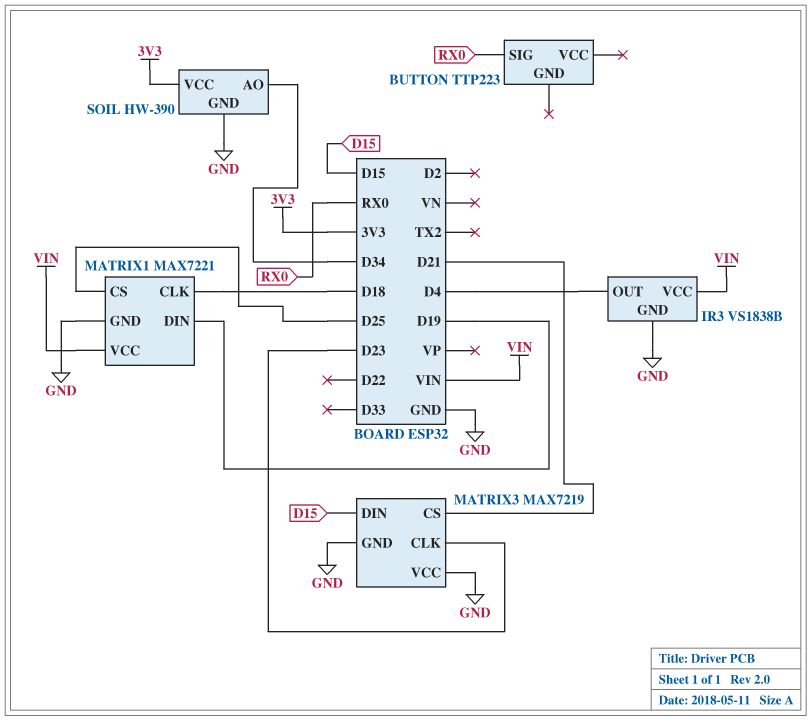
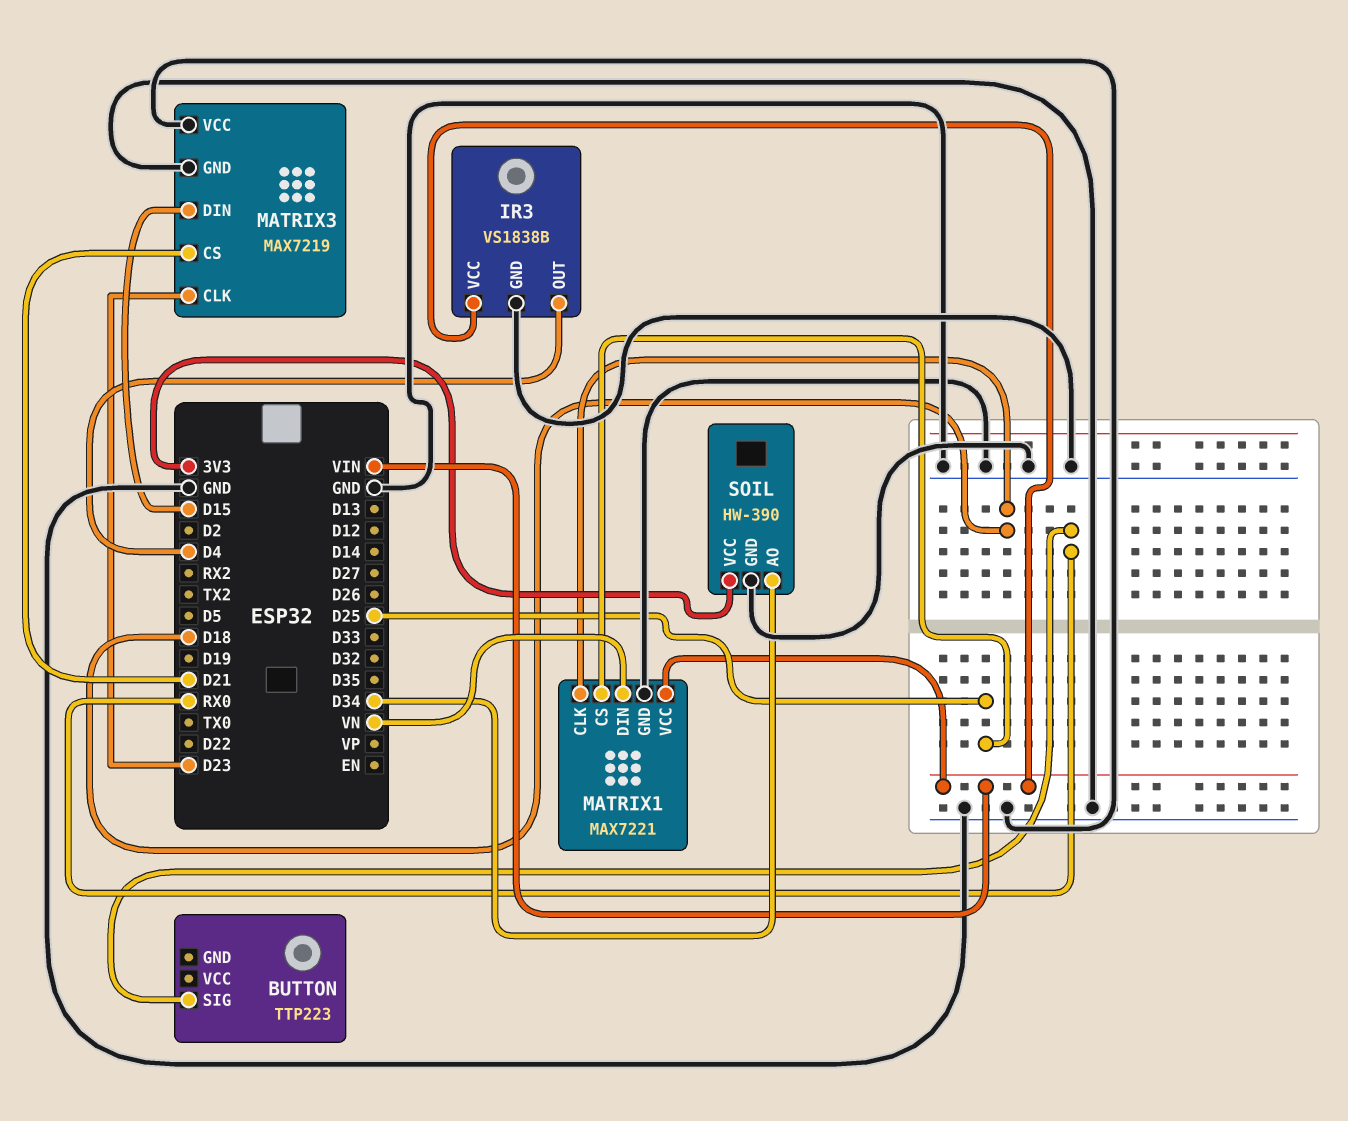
MATRIX1 pin DIN: D19 -> VN

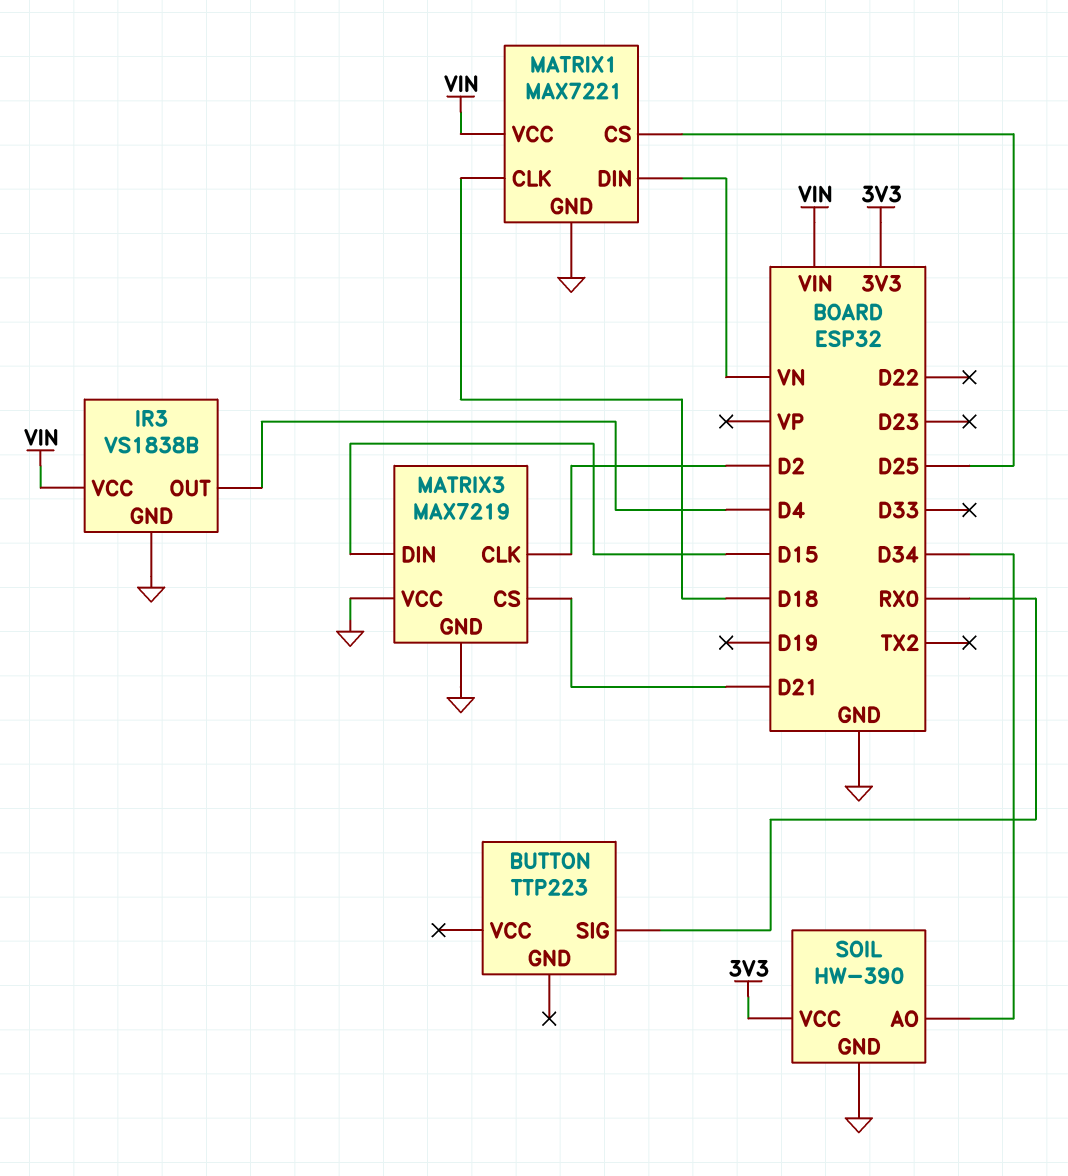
MATRIX3 pin CLK: D23 -> D2

